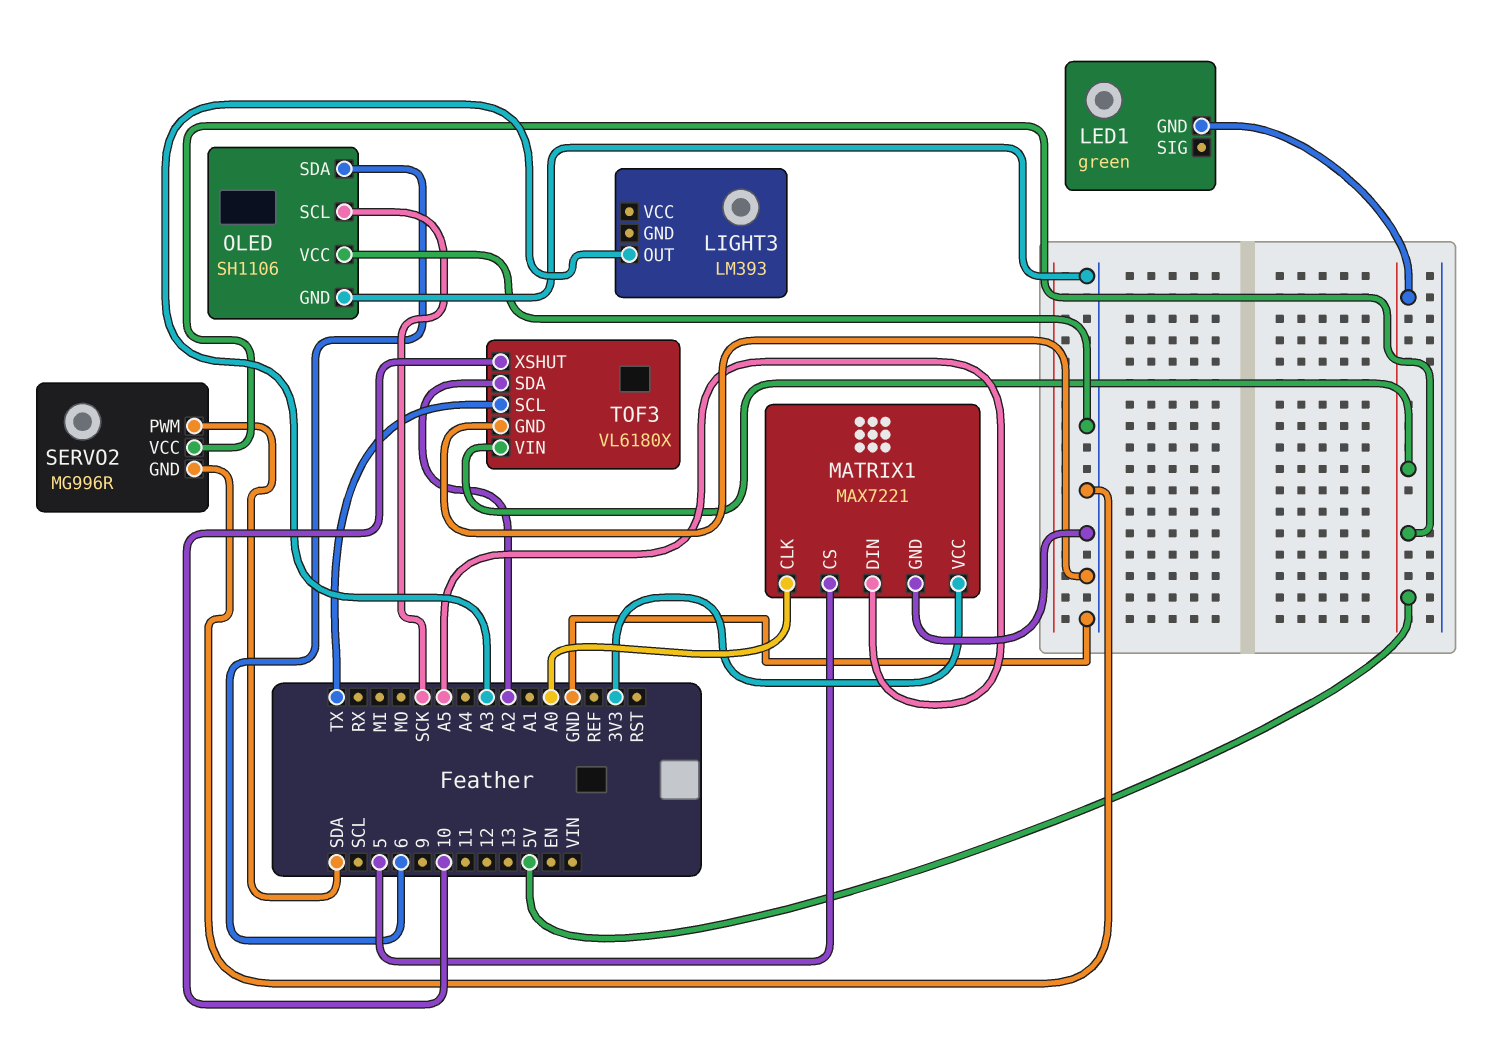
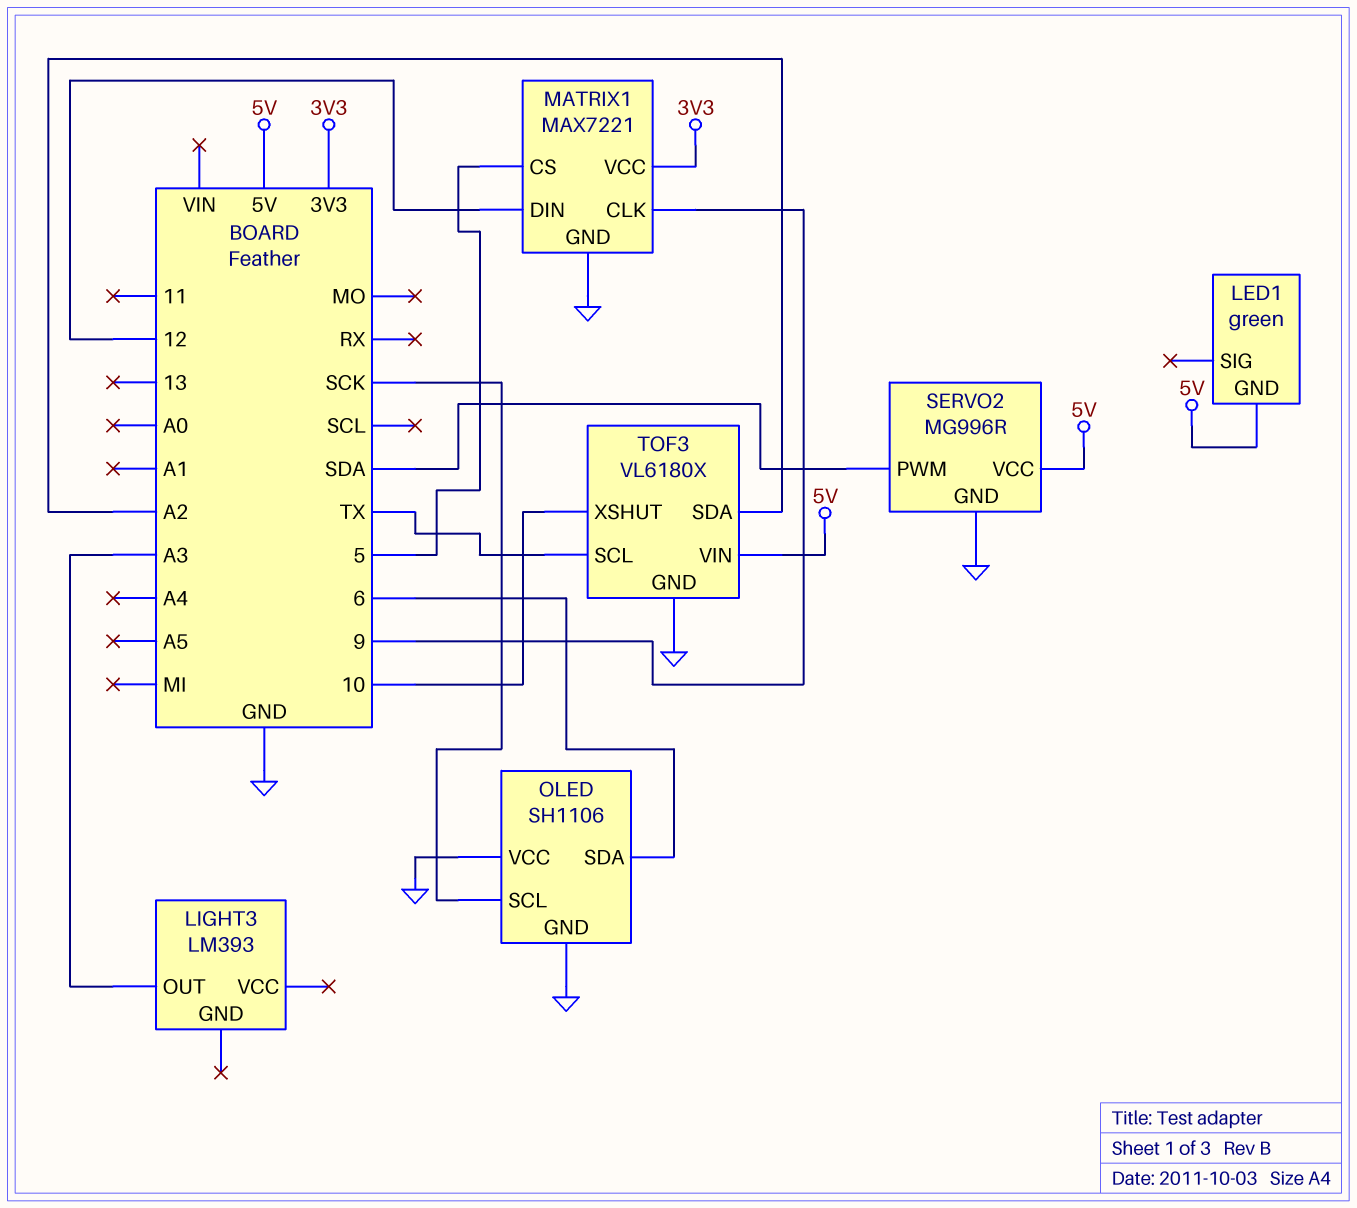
MATRIX1 pin CLK: A0 -> 9
MATRIX1 pin DIN: A5 -> 12

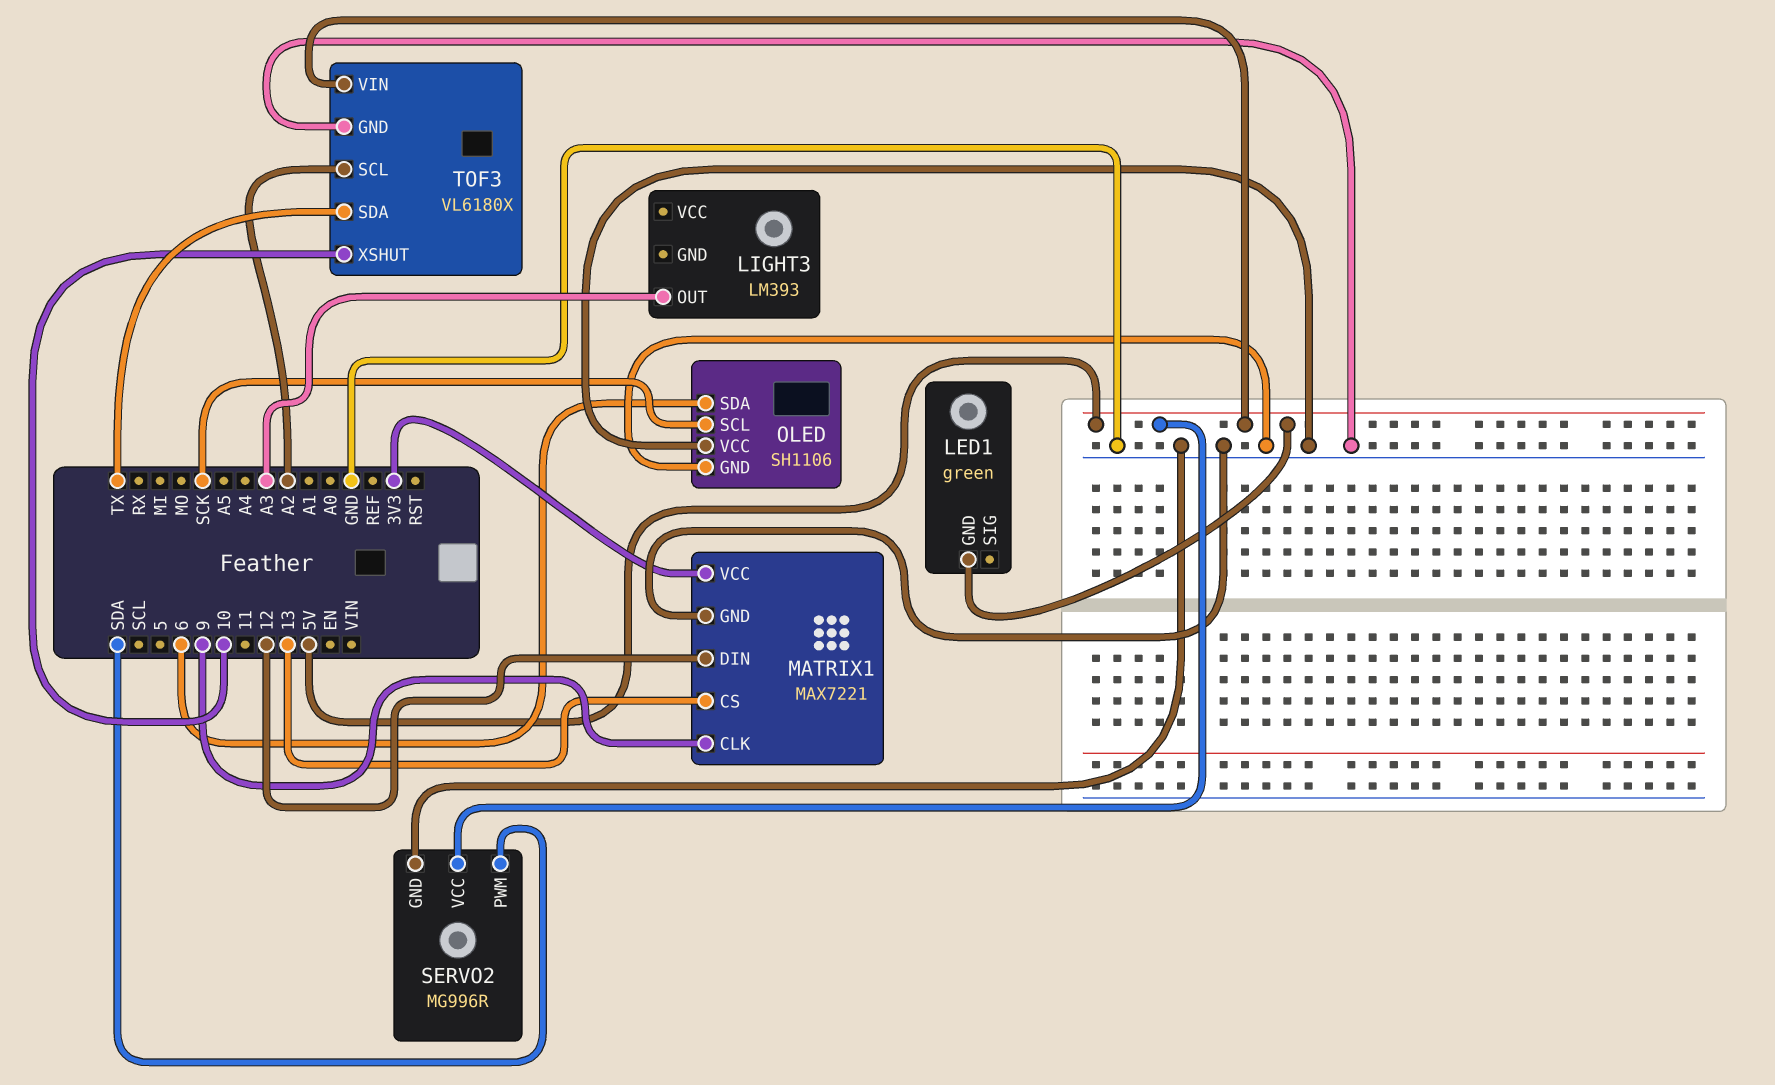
MATRIX1 pin CS: 5 -> 13
TOF3 pin SCL: TX -> A2
TOF3 pin SDA: A2 -> TX

